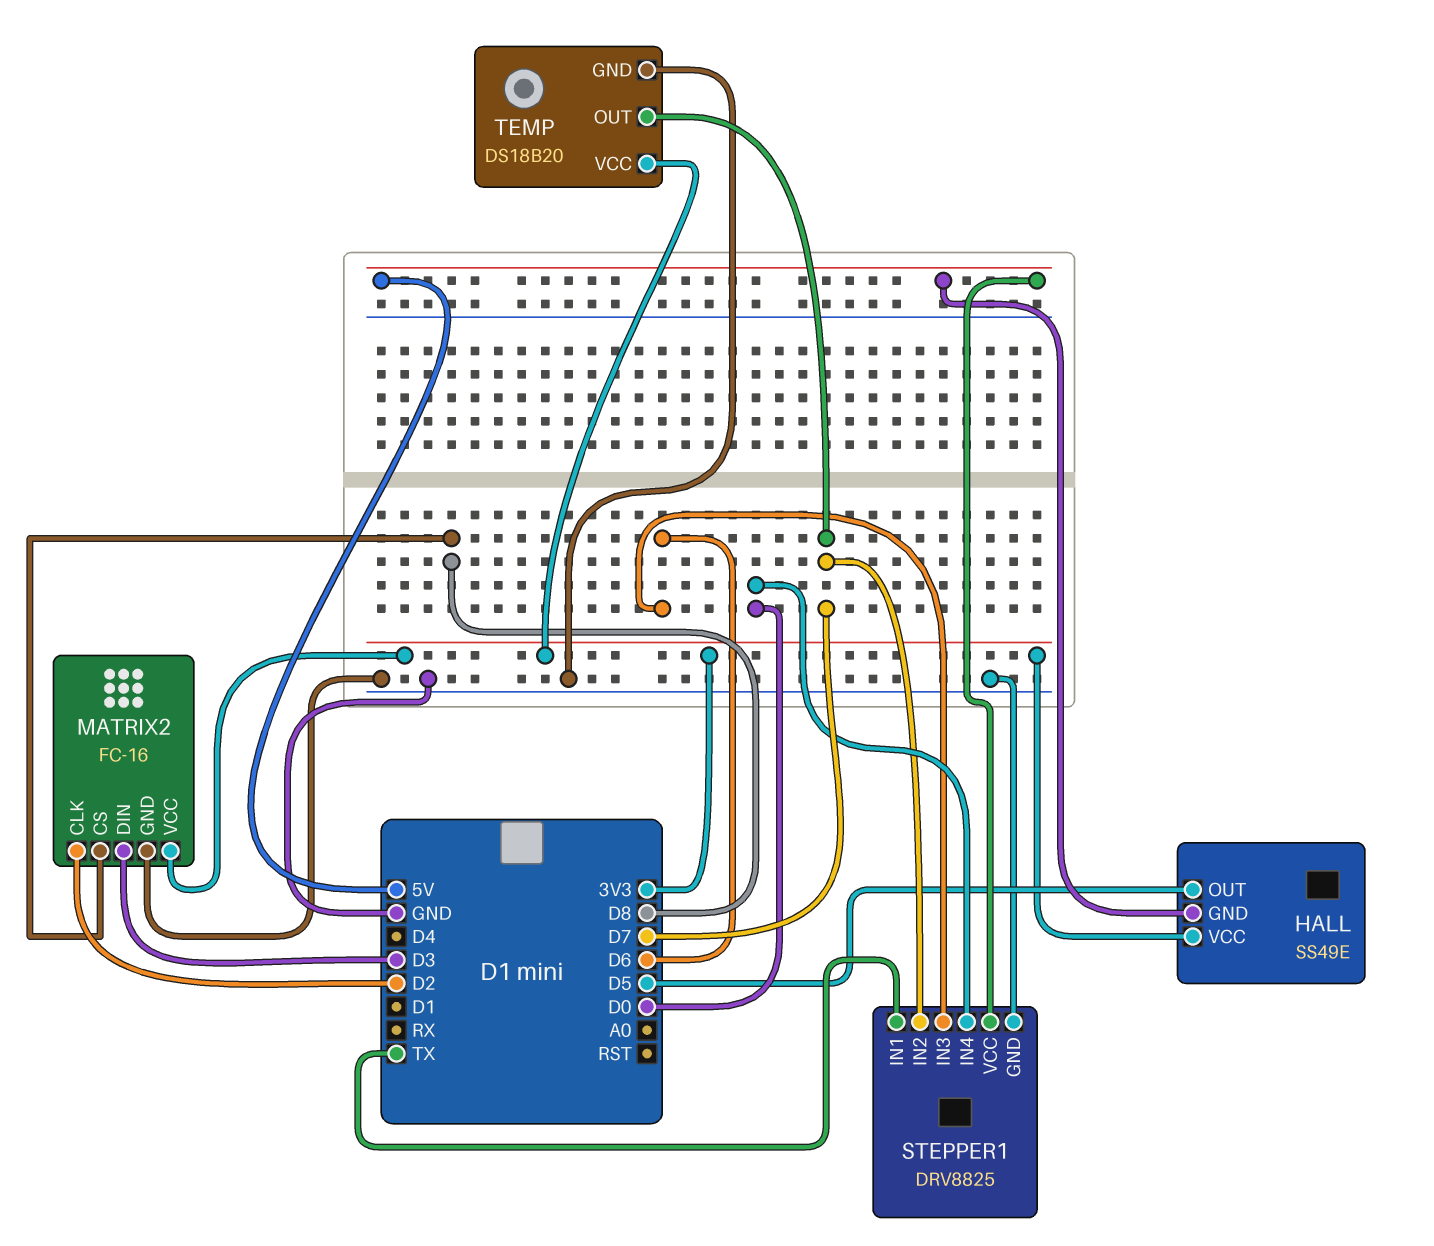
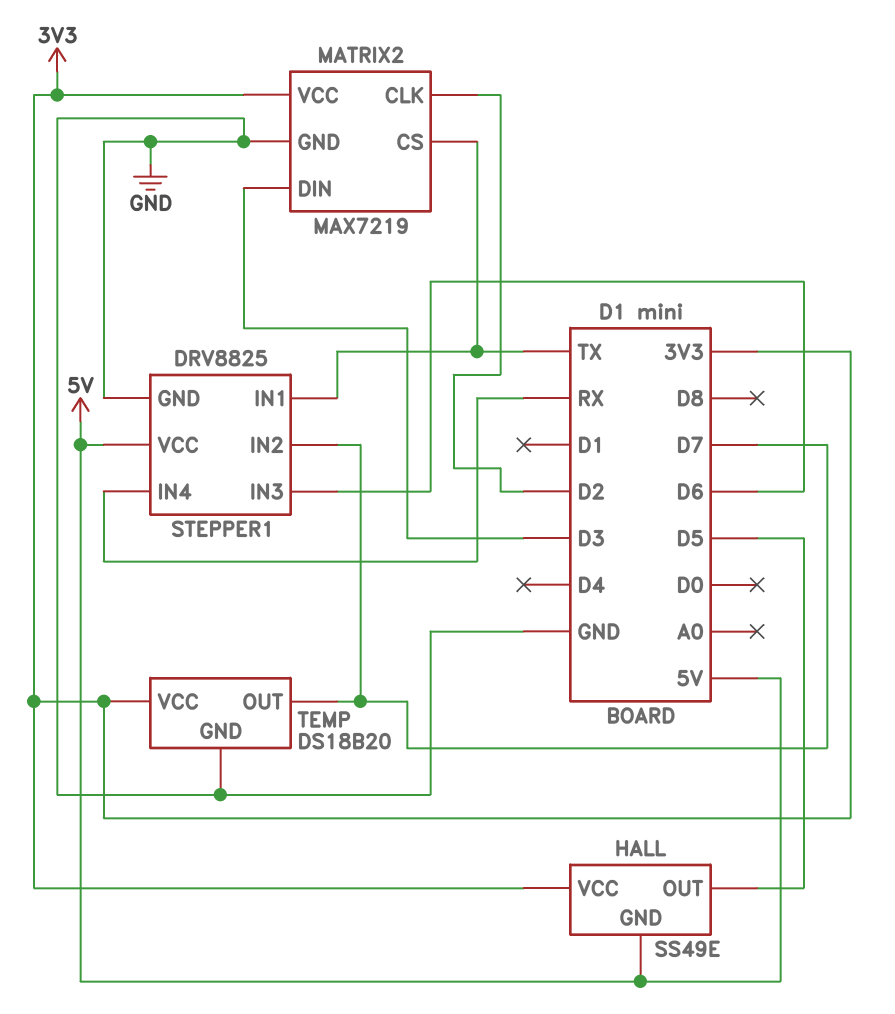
MATRIX2: FC-16 -> MAX7219
MATRIX2 pin CS: D8 -> TX
STEPPER1 pin IN4: D0 -> RX

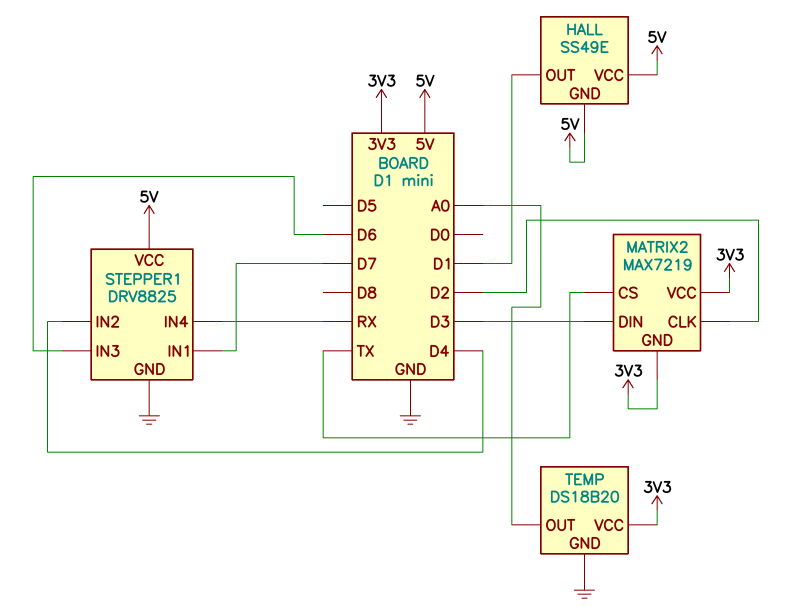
HALL pin OUT: D5 -> D1
HALL pin VCC: 3V3 -> 5V
MATRIX2 pin GND: GND -> 3V3
STEPPER1 pin IN1: TX -> D7
STEPPER1 pin IN2: D7 -> D4
TEMP pin OUT: D7 -> A0

